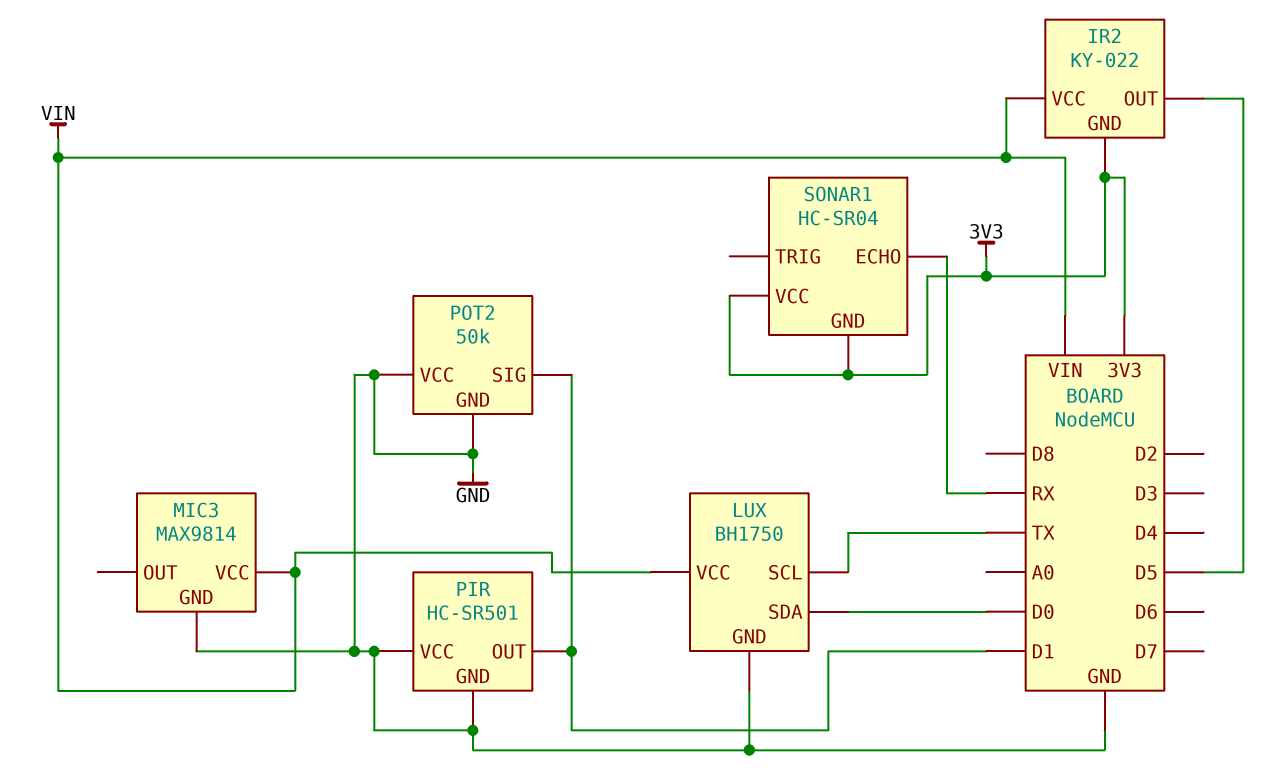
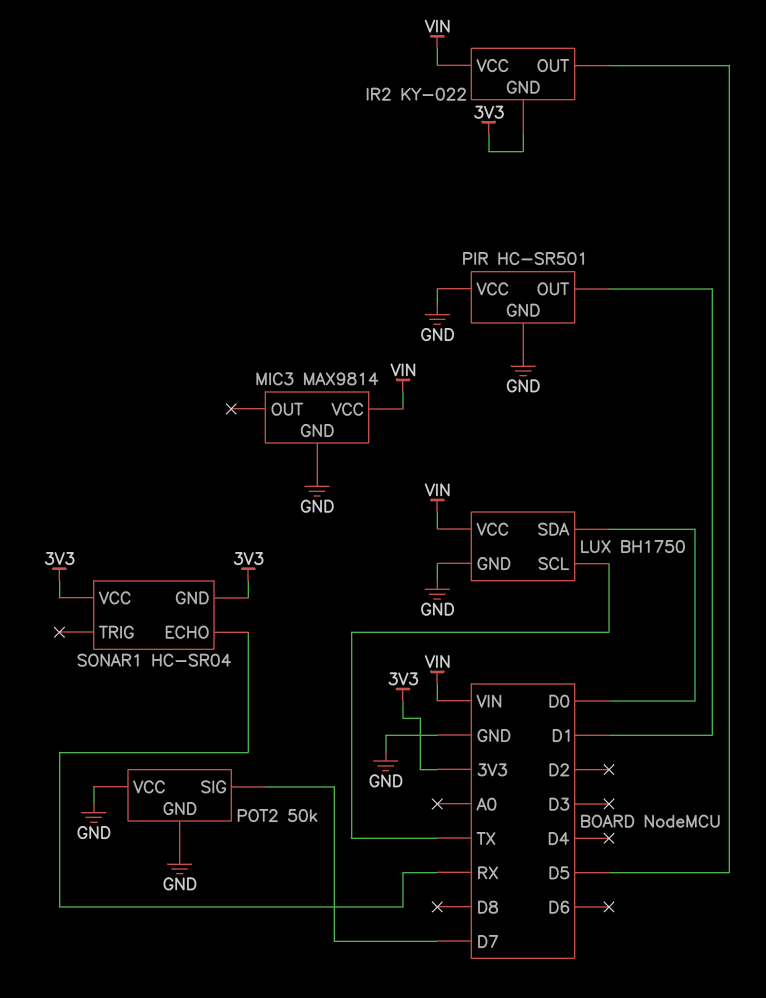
POT2 pin SIG: D1 -> D7

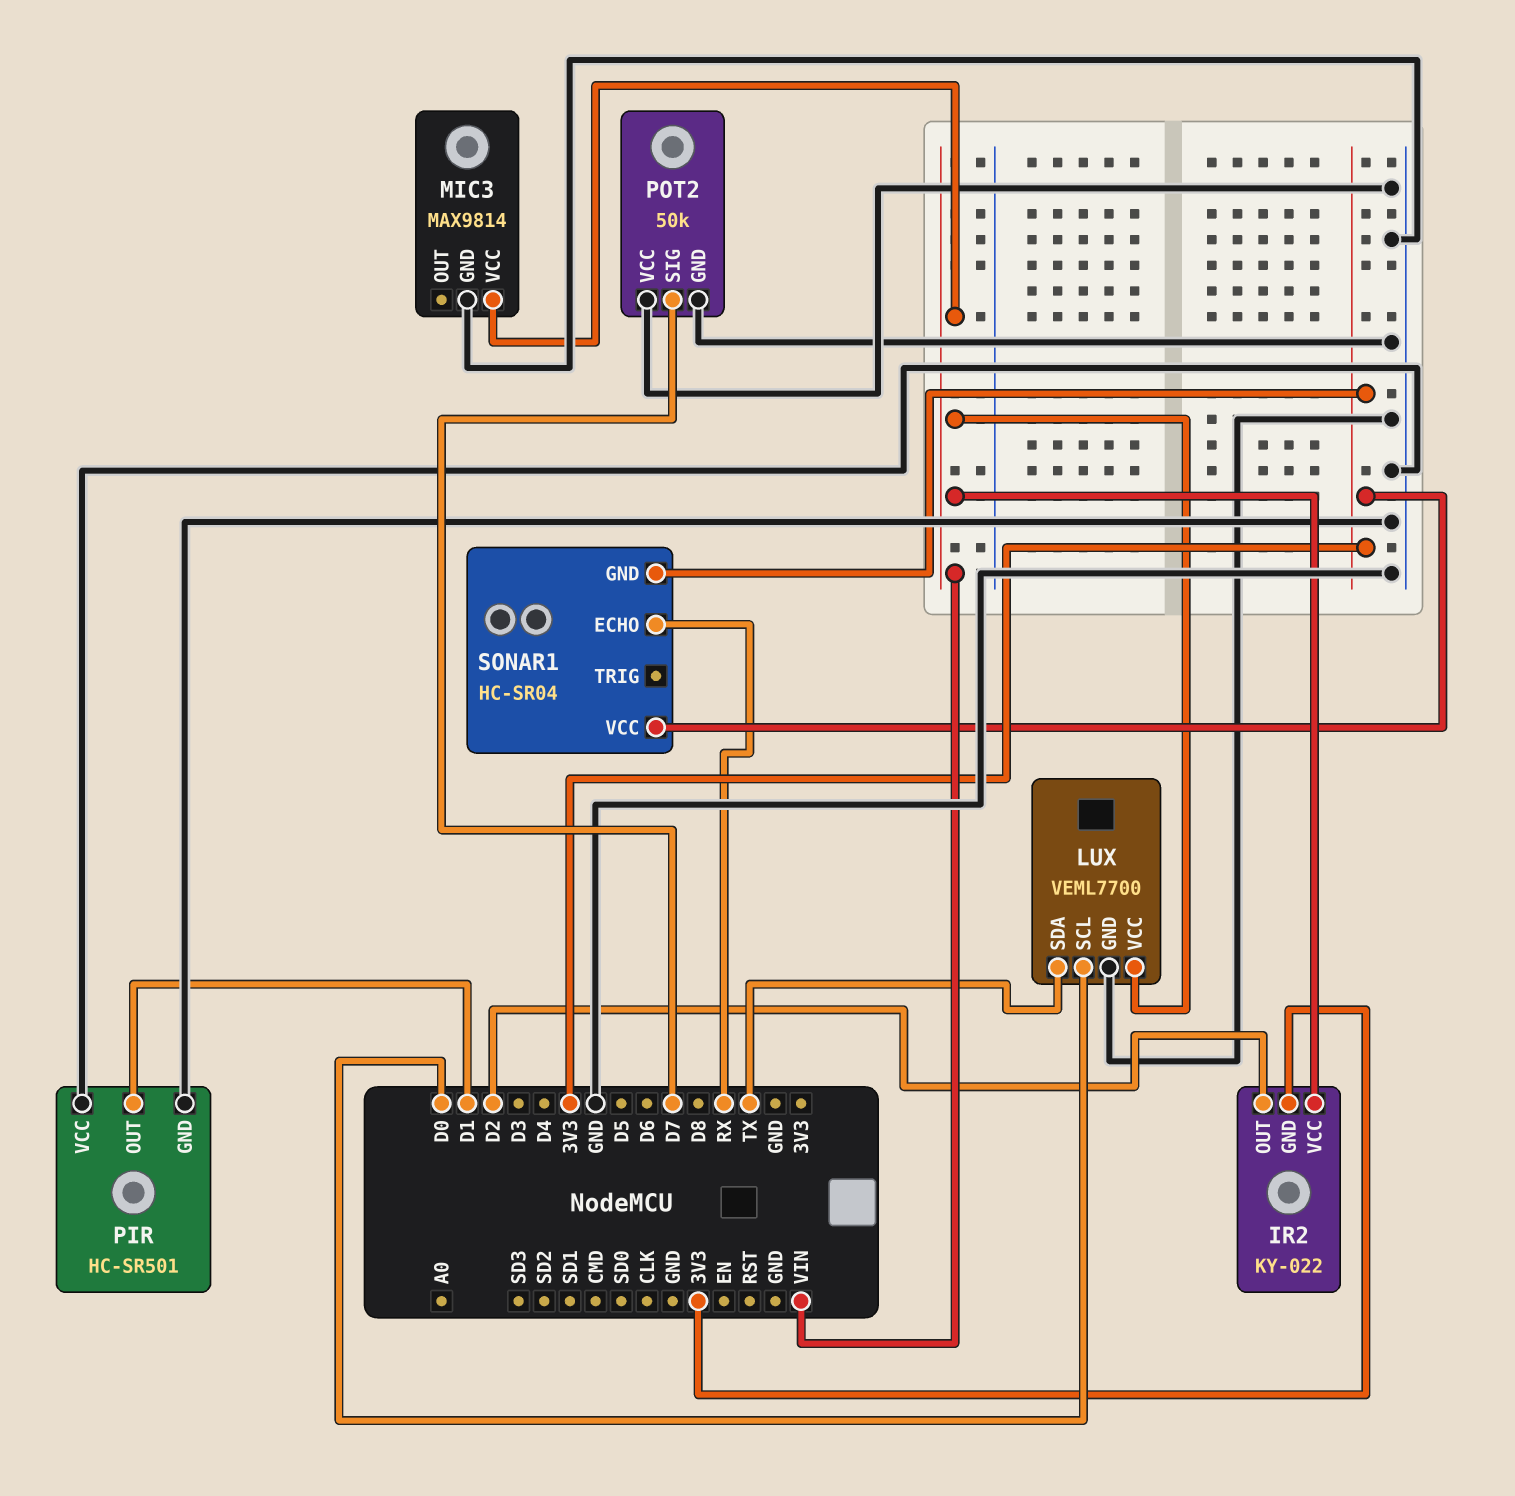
IR2 pin OUT: D5 -> D2
LUX: BH1750 -> VEML7700
LUX pin SCL: TX -> D0
LUX pin SDA: D0 -> TX

